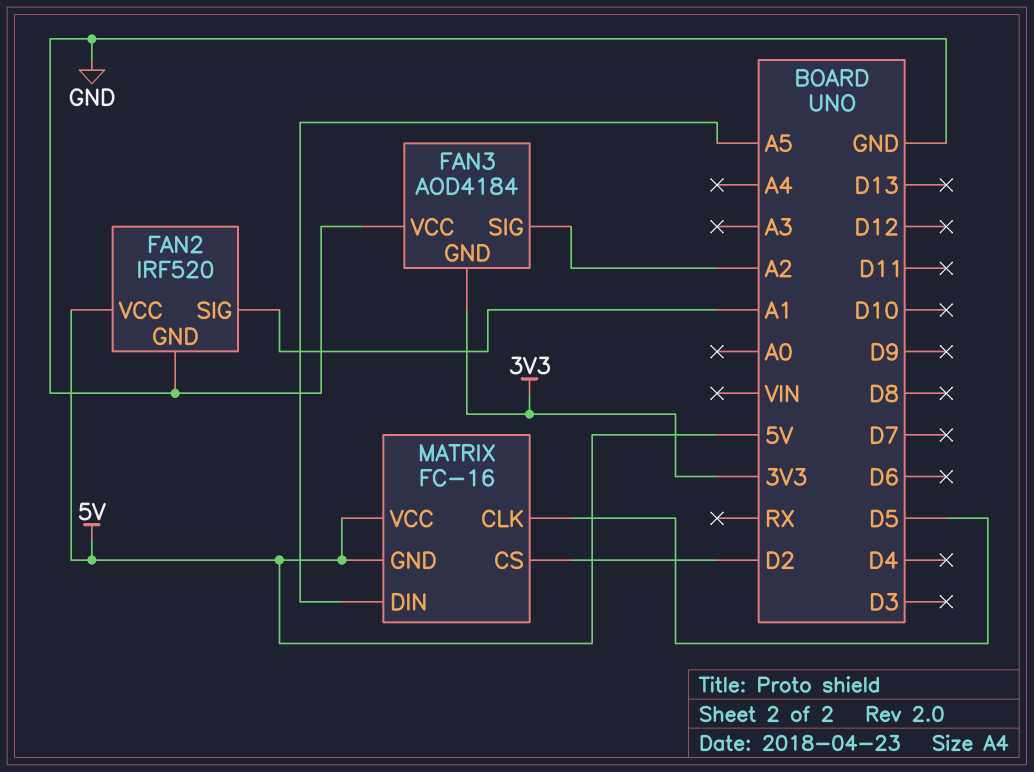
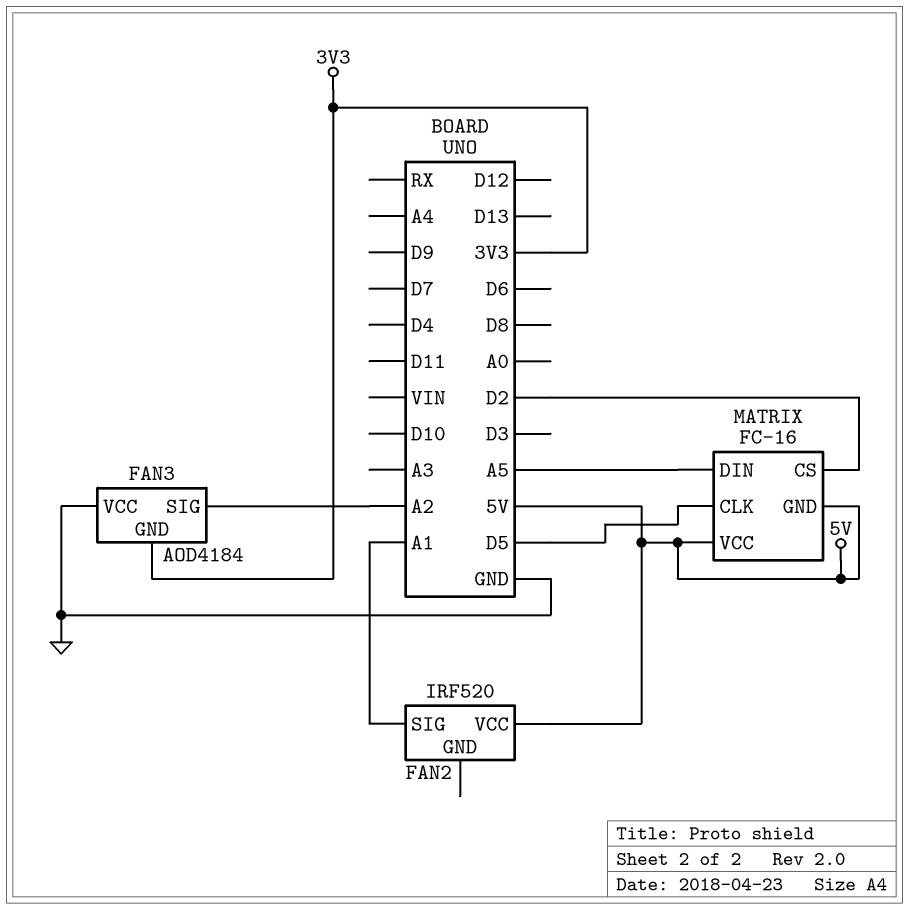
FAN2 pin GND: GND -> none

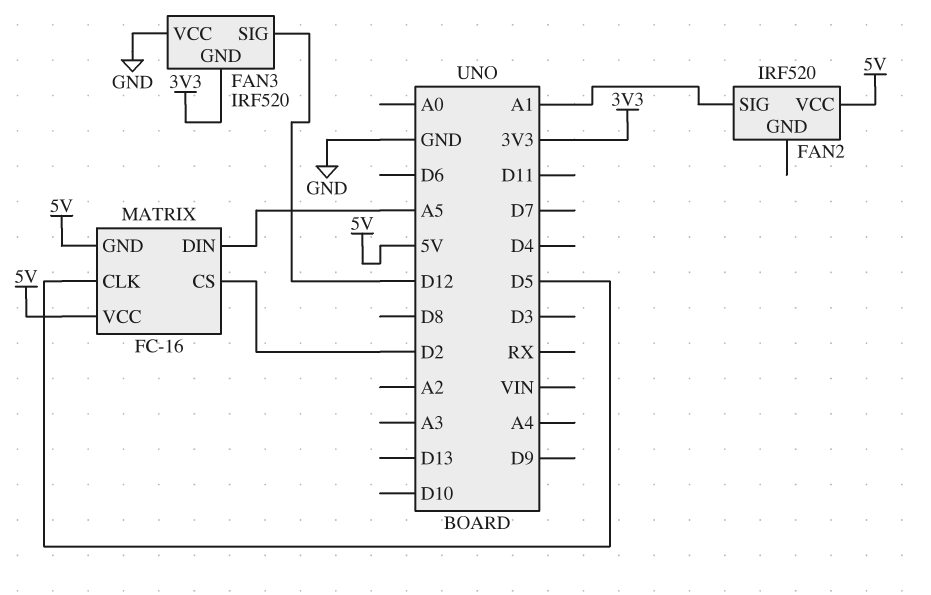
FAN3: AOD4184 -> IRF520
FAN3 pin SIG: A2 -> D12

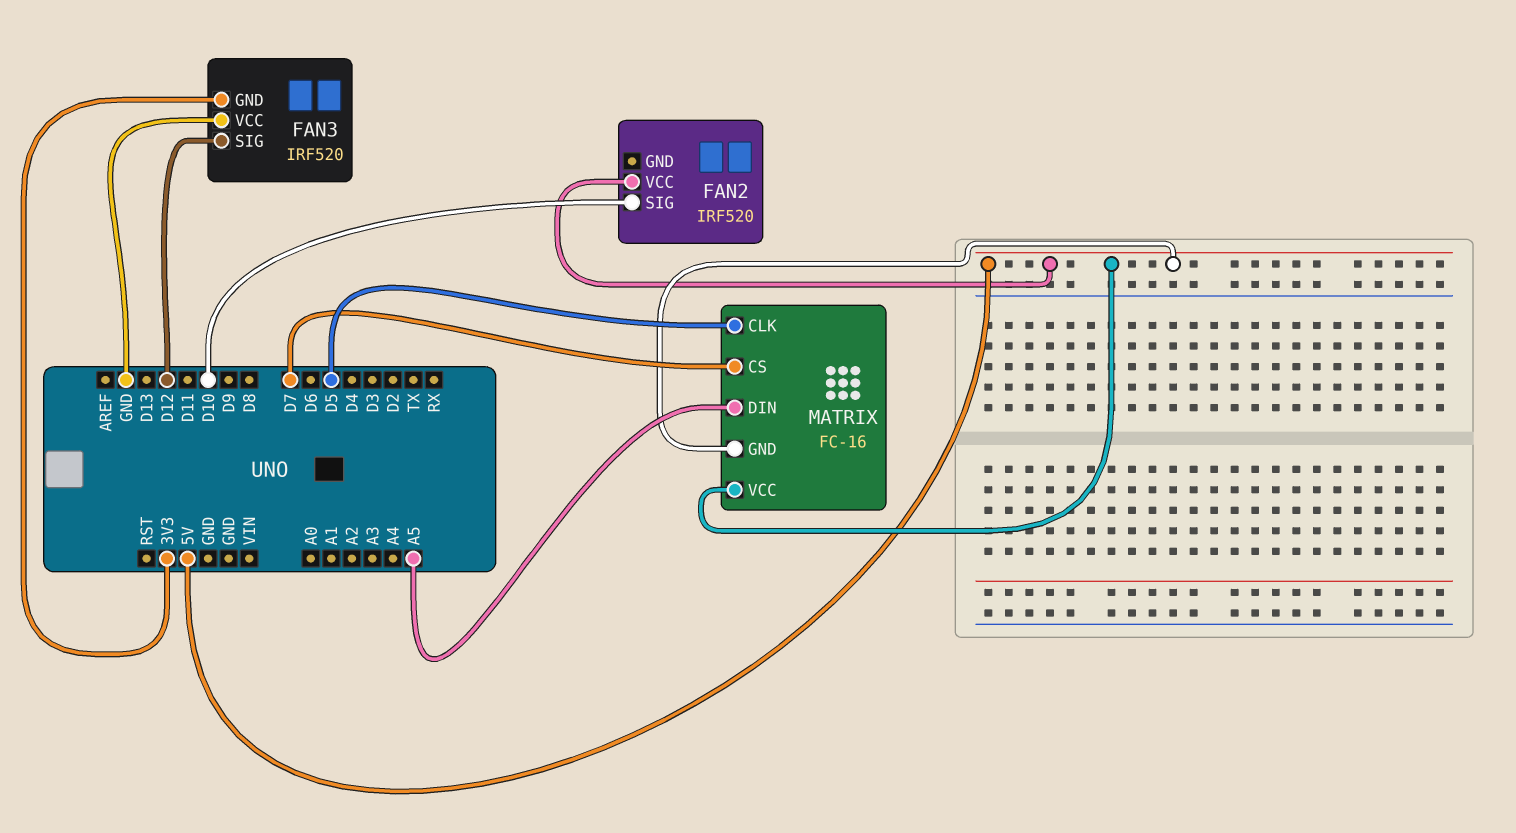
FAN2 pin SIG: A1 -> D10
MATRIX pin CS: D2 -> D7

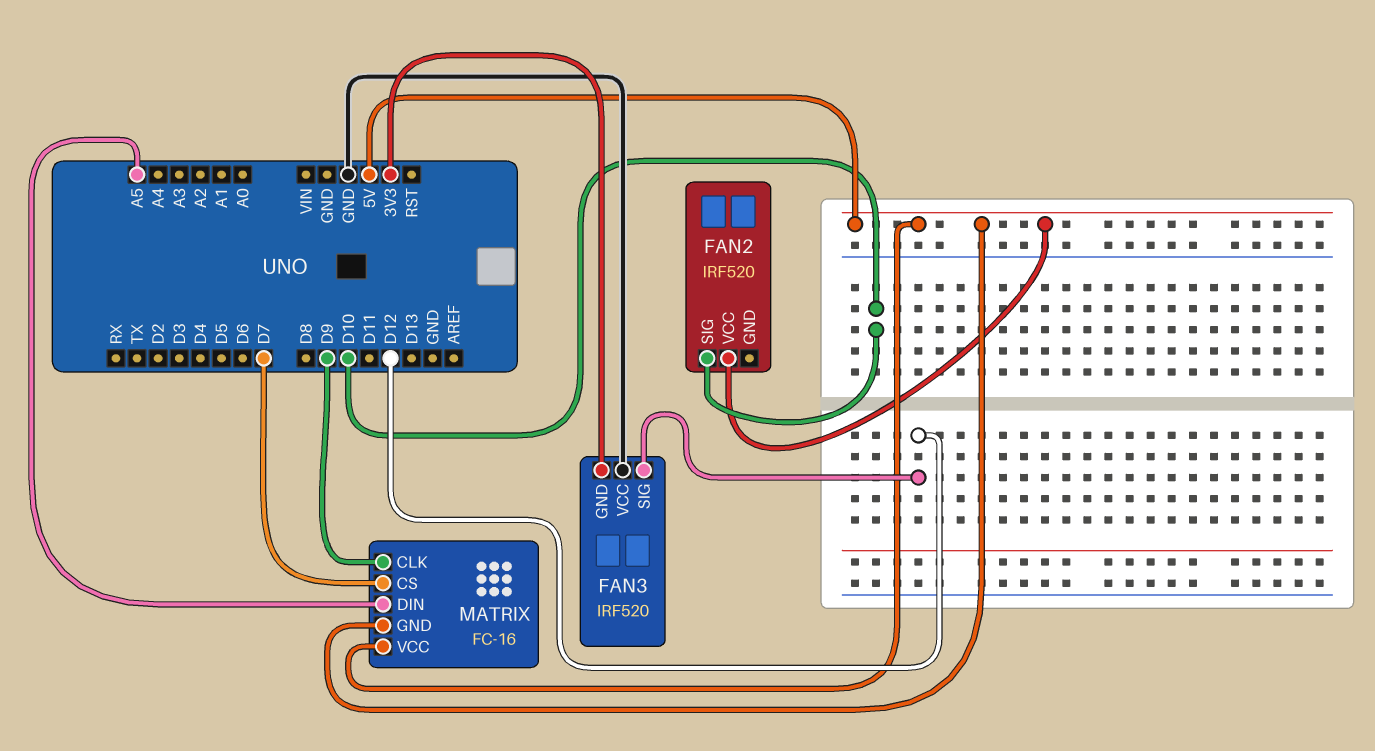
MATRIX pin CLK: D5 -> D9

